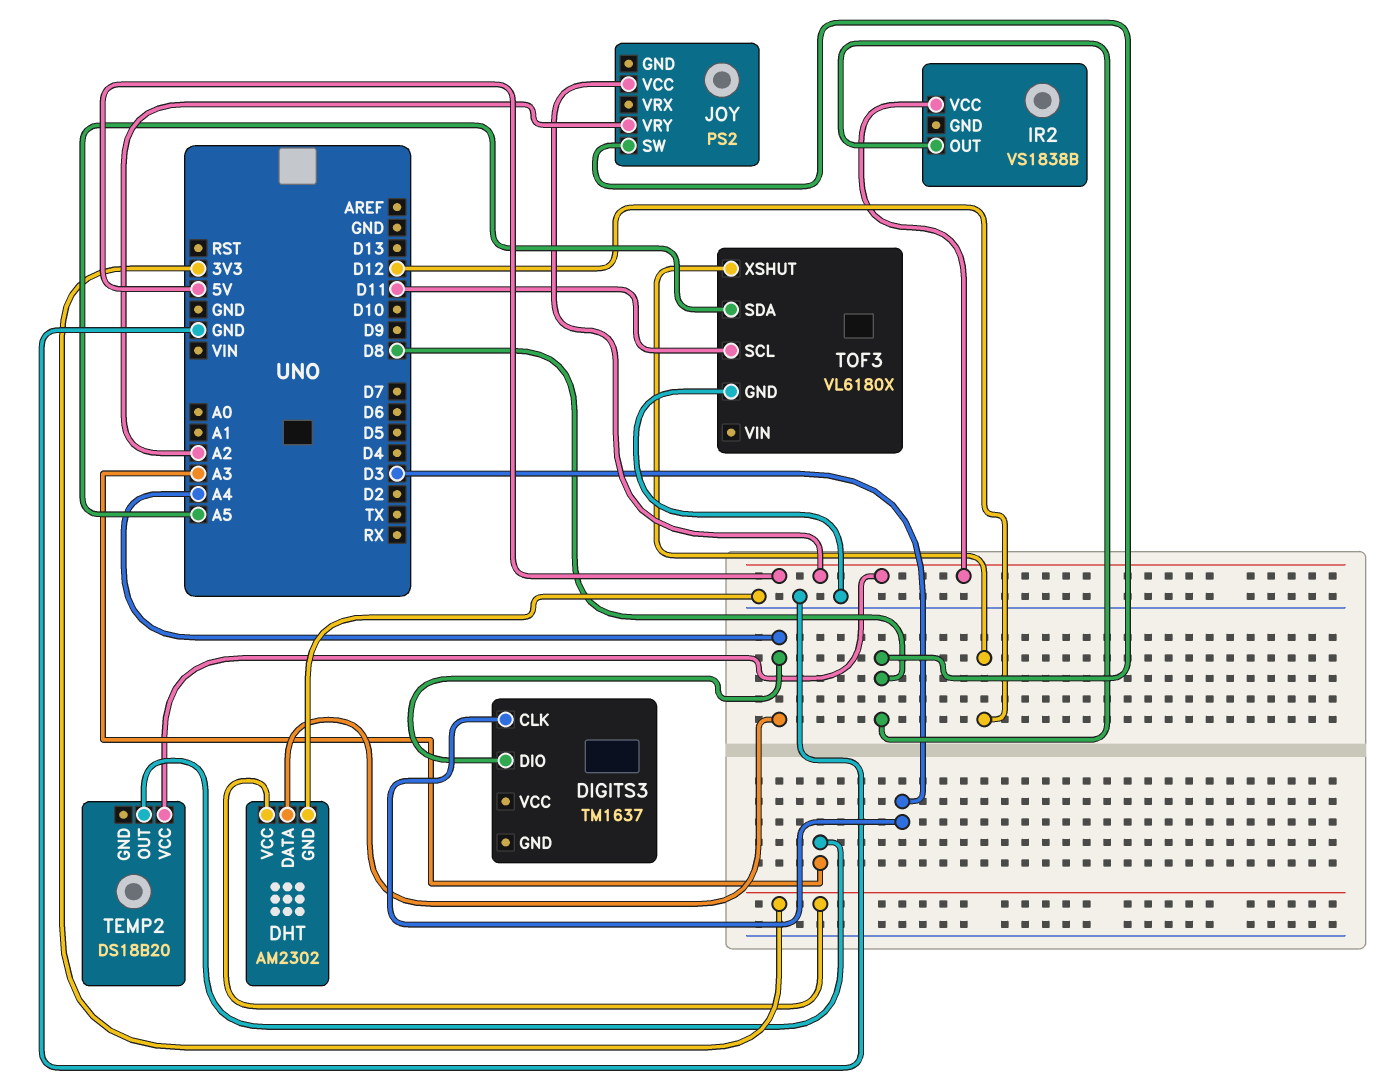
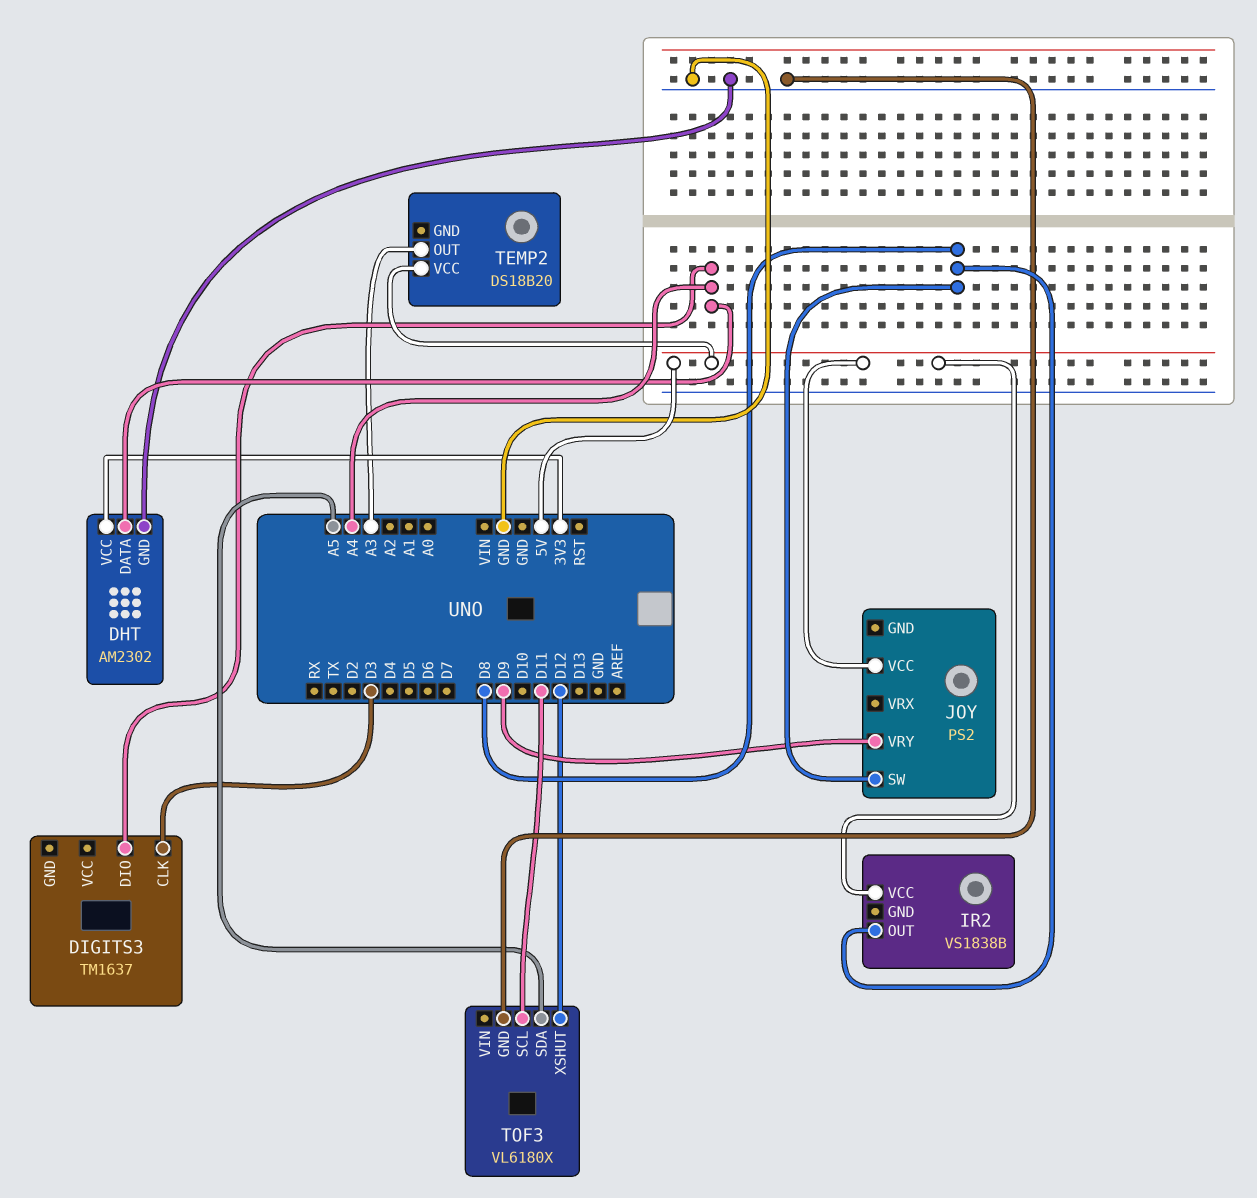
JOY pin VRY: A2 -> D9

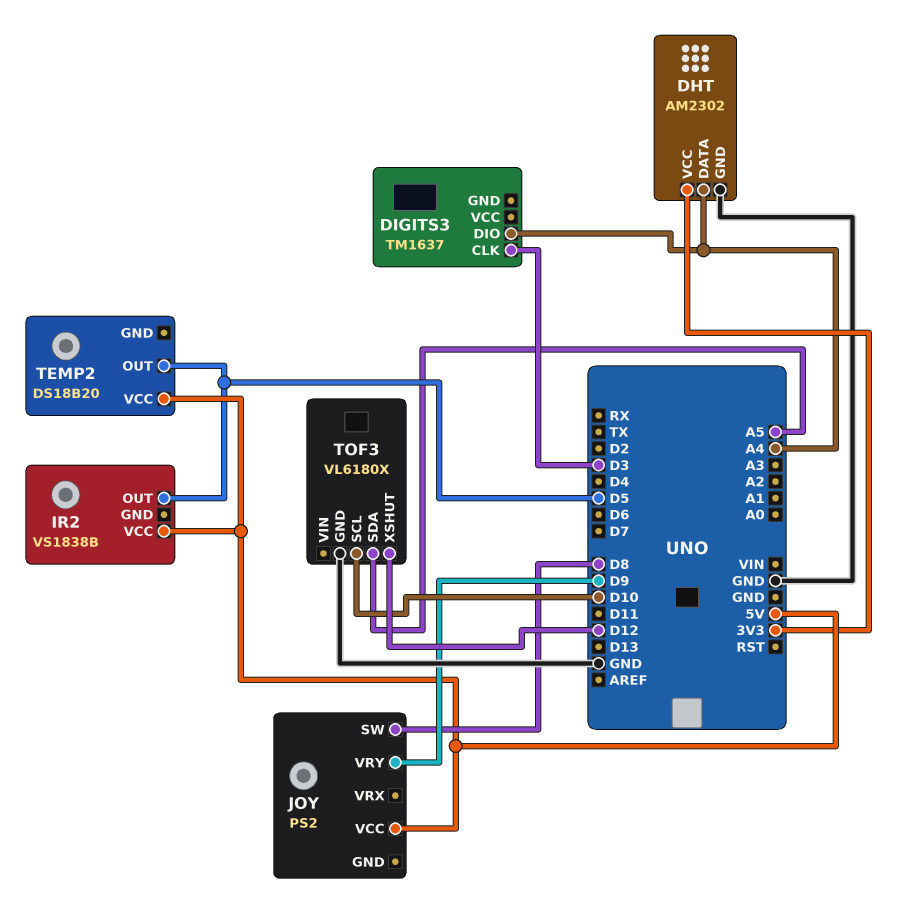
IR2 pin OUT: D8 -> D5
TEMP2 pin OUT: A3 -> D5
TOF3 pin SCL: D11 -> D10

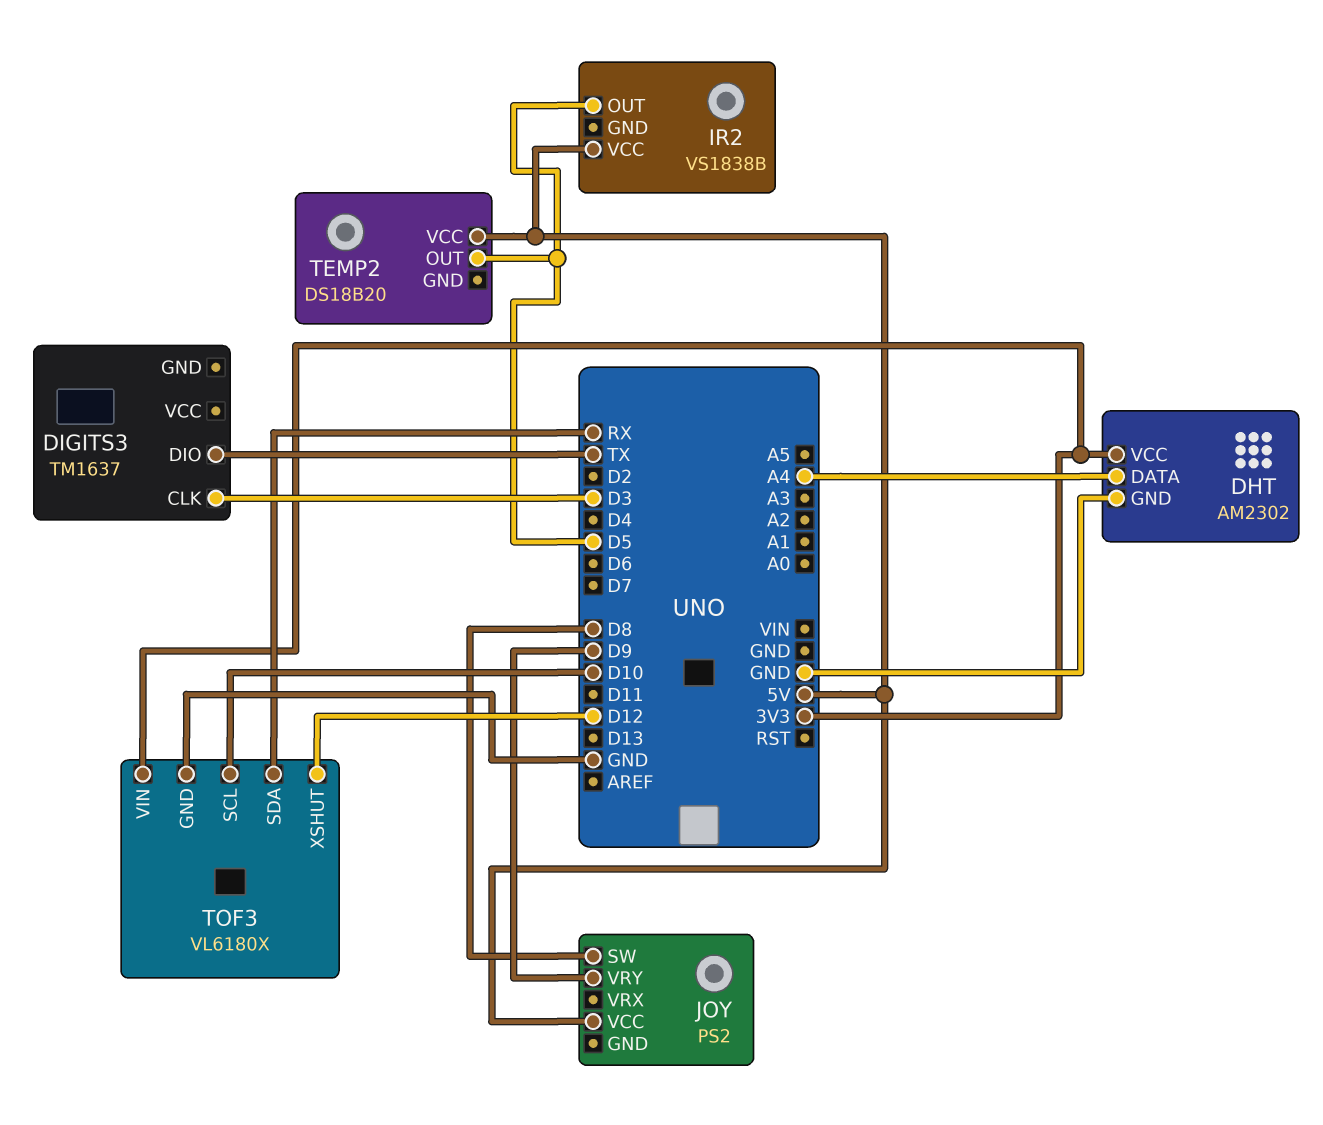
DIGITS3 pin DIO: A4 -> TX
TOF3 pin SDA: A5 -> RX
TOF3 pin VIN: none -> 3V3

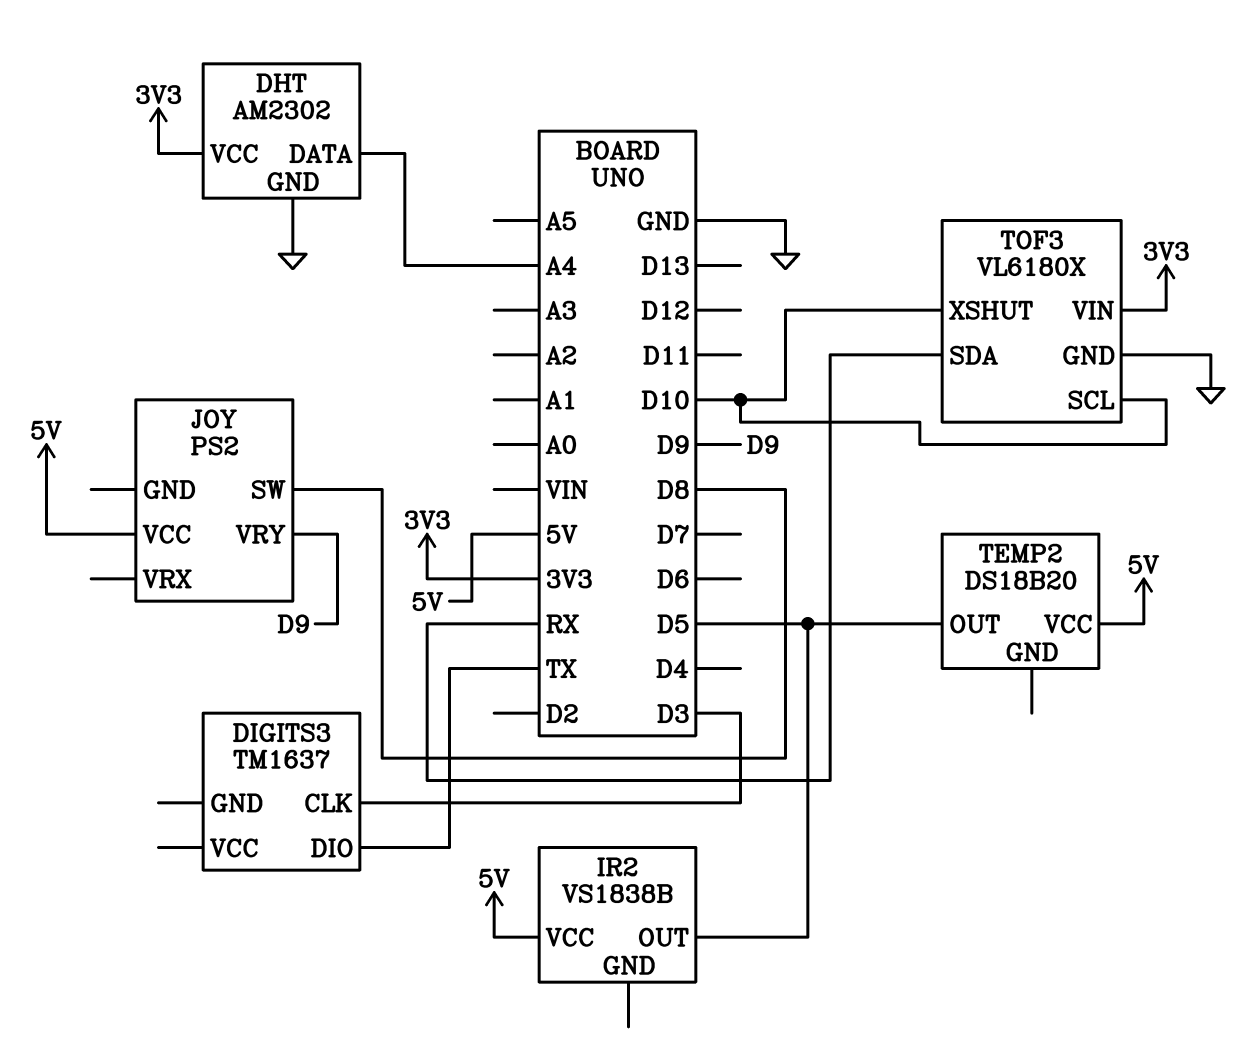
TOF3 pin XSHUT: D12 -> D10

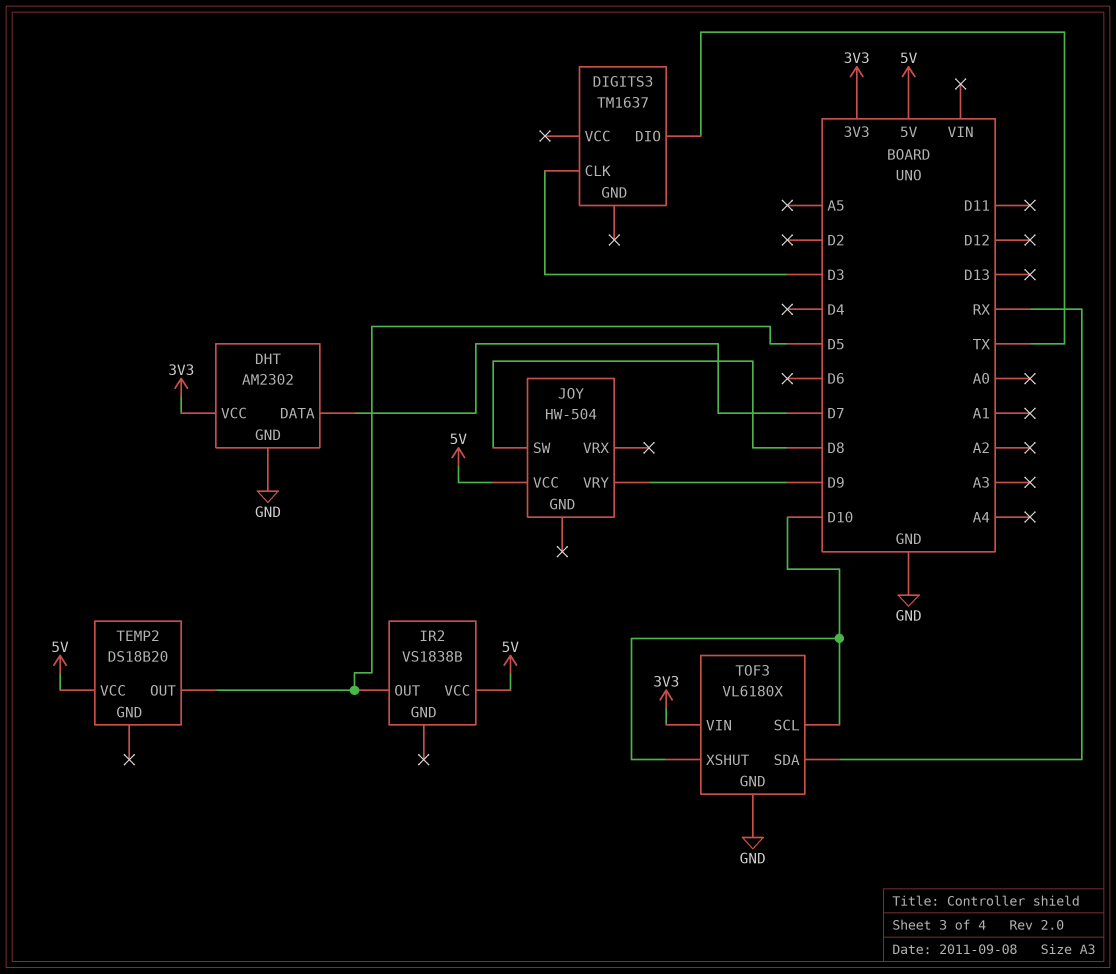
DHT pin DATA: A4 -> D7
JOY: PS2 -> HW-504

